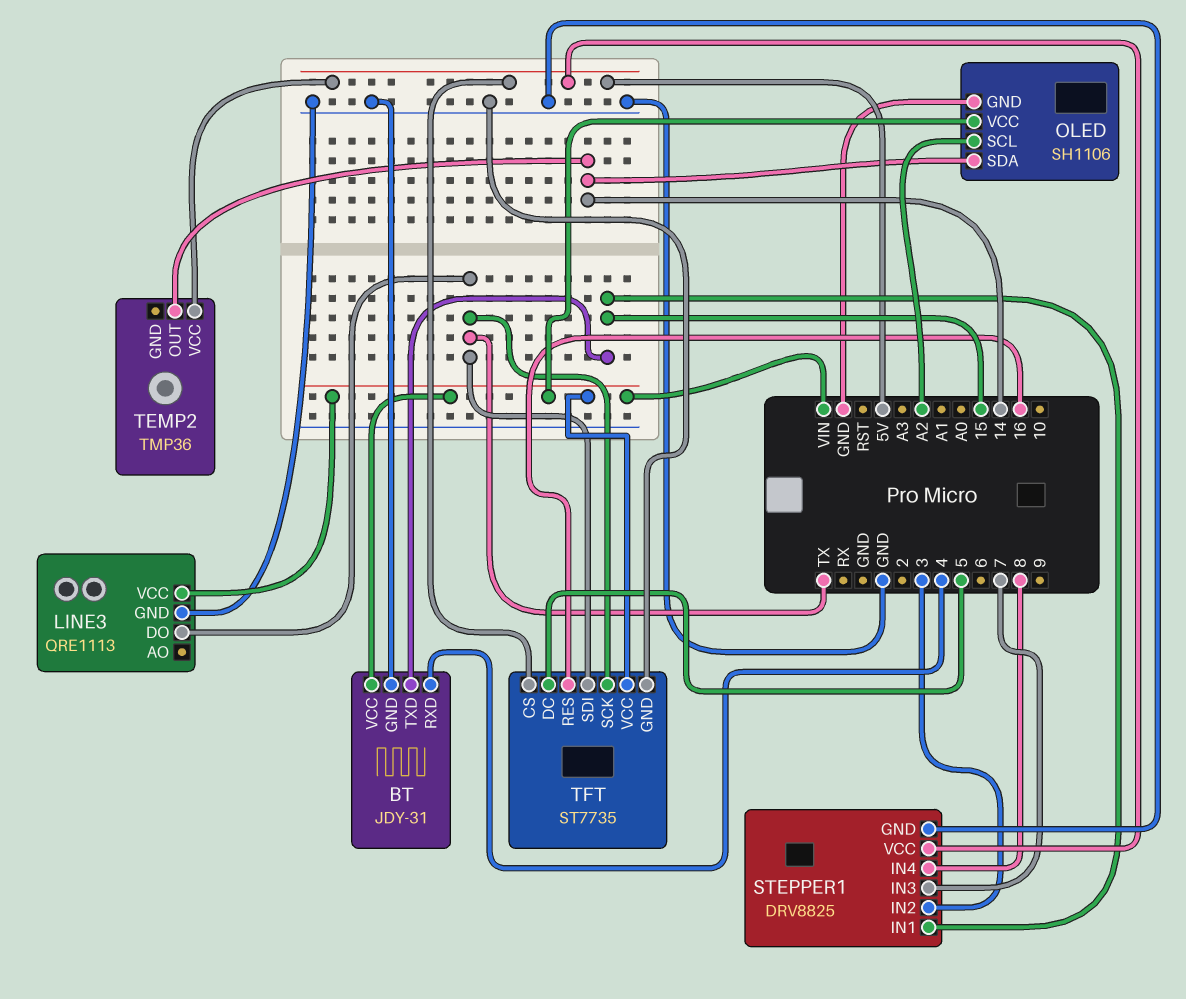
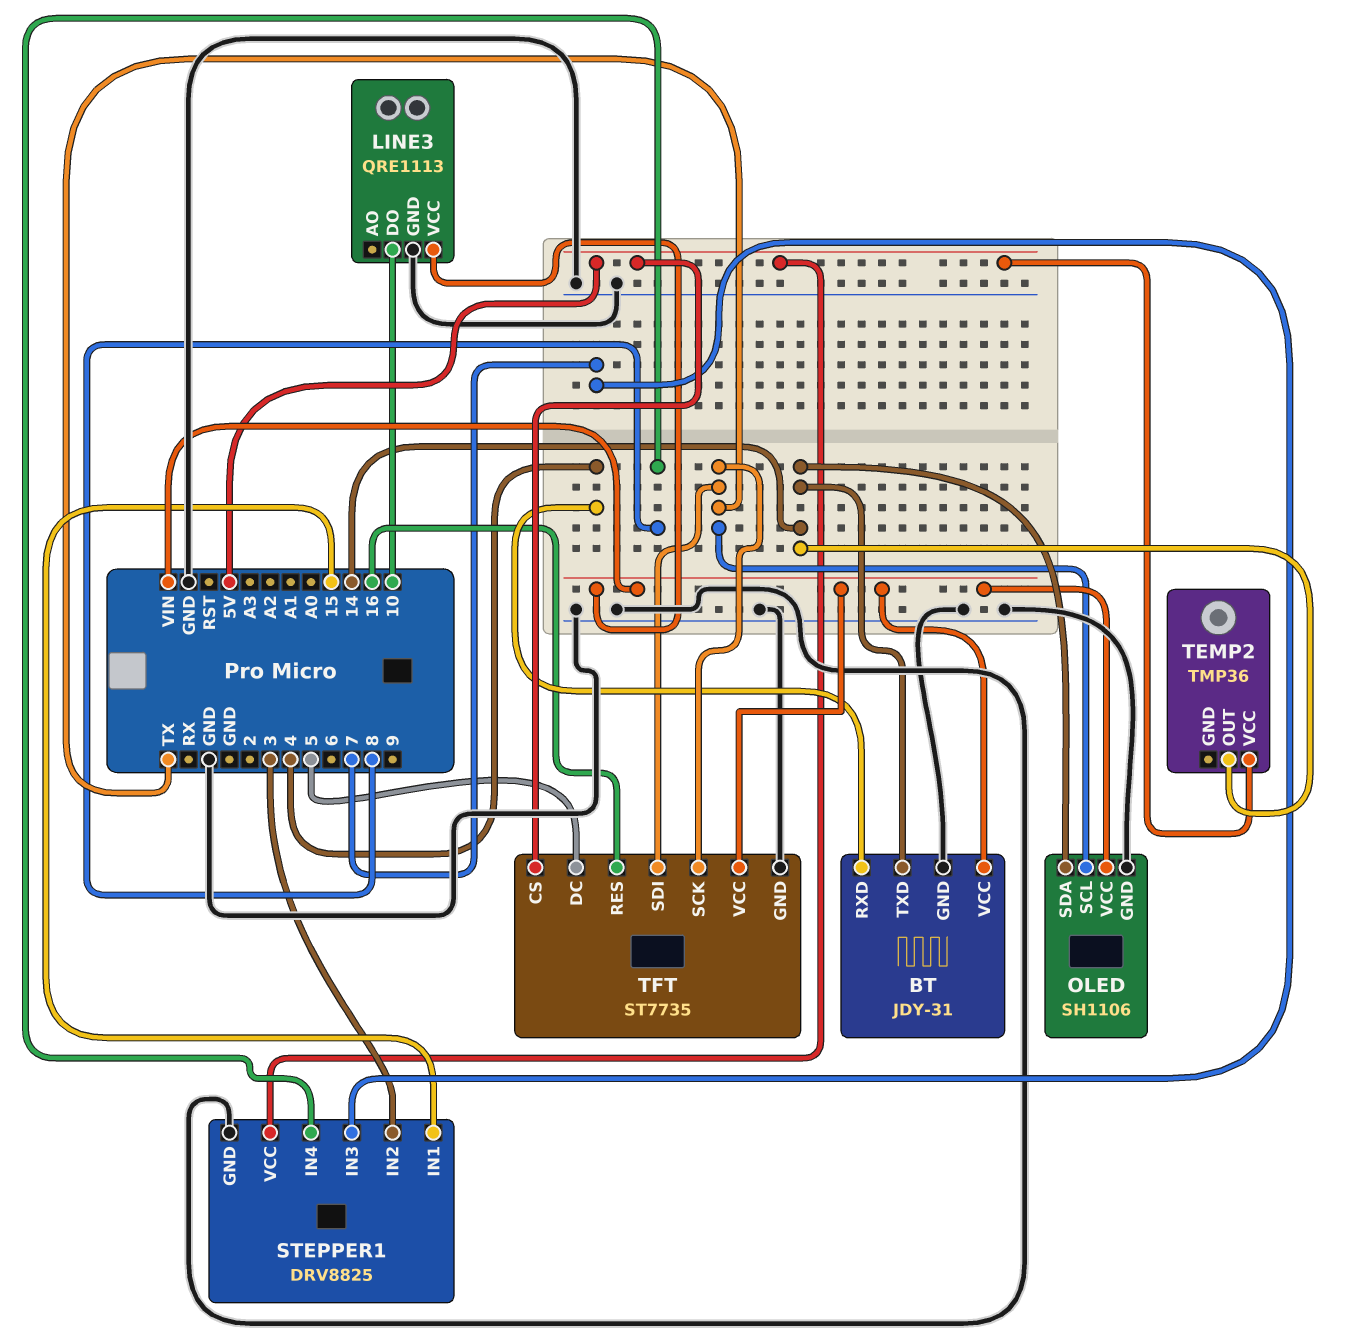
BT pin TXD: 15 -> 14
LINE3 pin DO: TX -> 10
OLED pin SCL: A2 -> TX

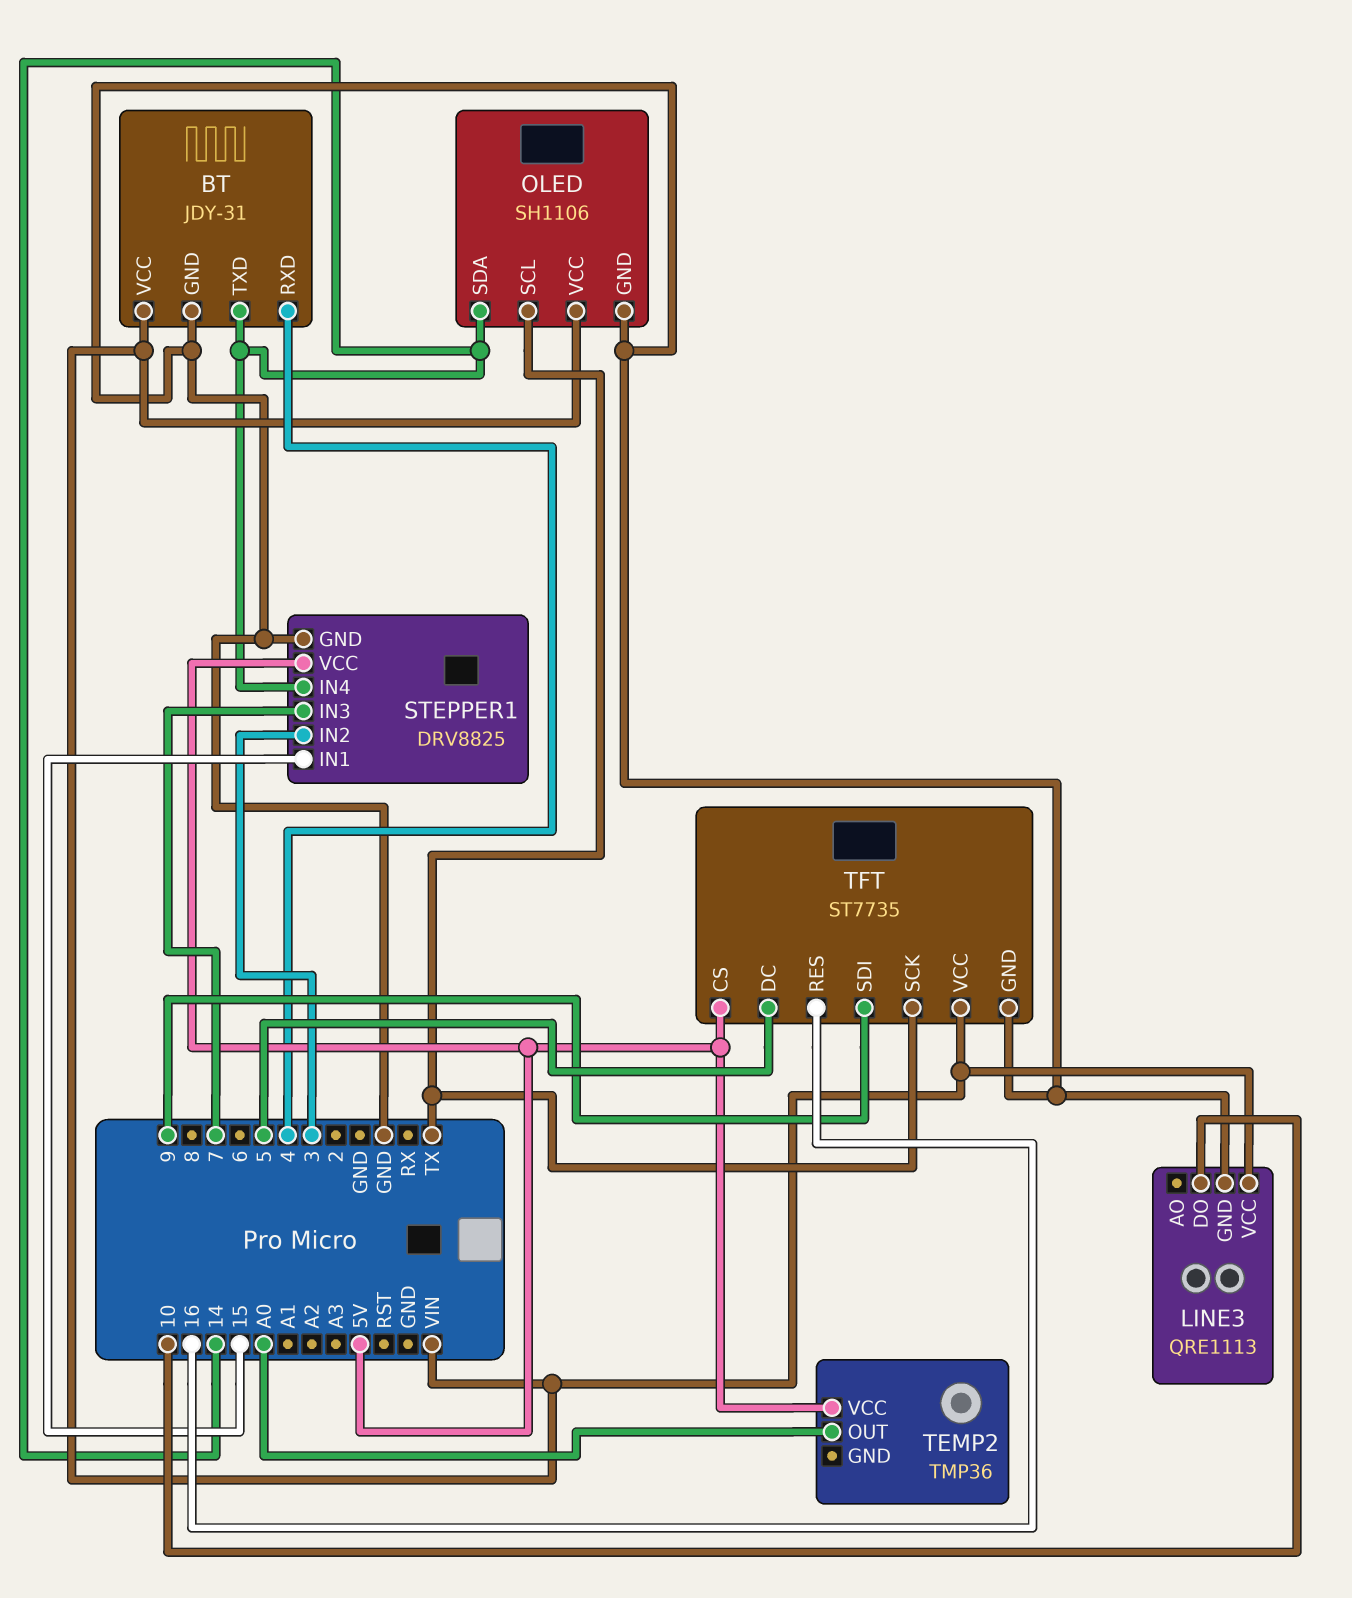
STEPPER1 pin IN4: 8 -> 14
TEMP2 pin OUT: 14 -> A0
TFT pin SDI: TX -> 9

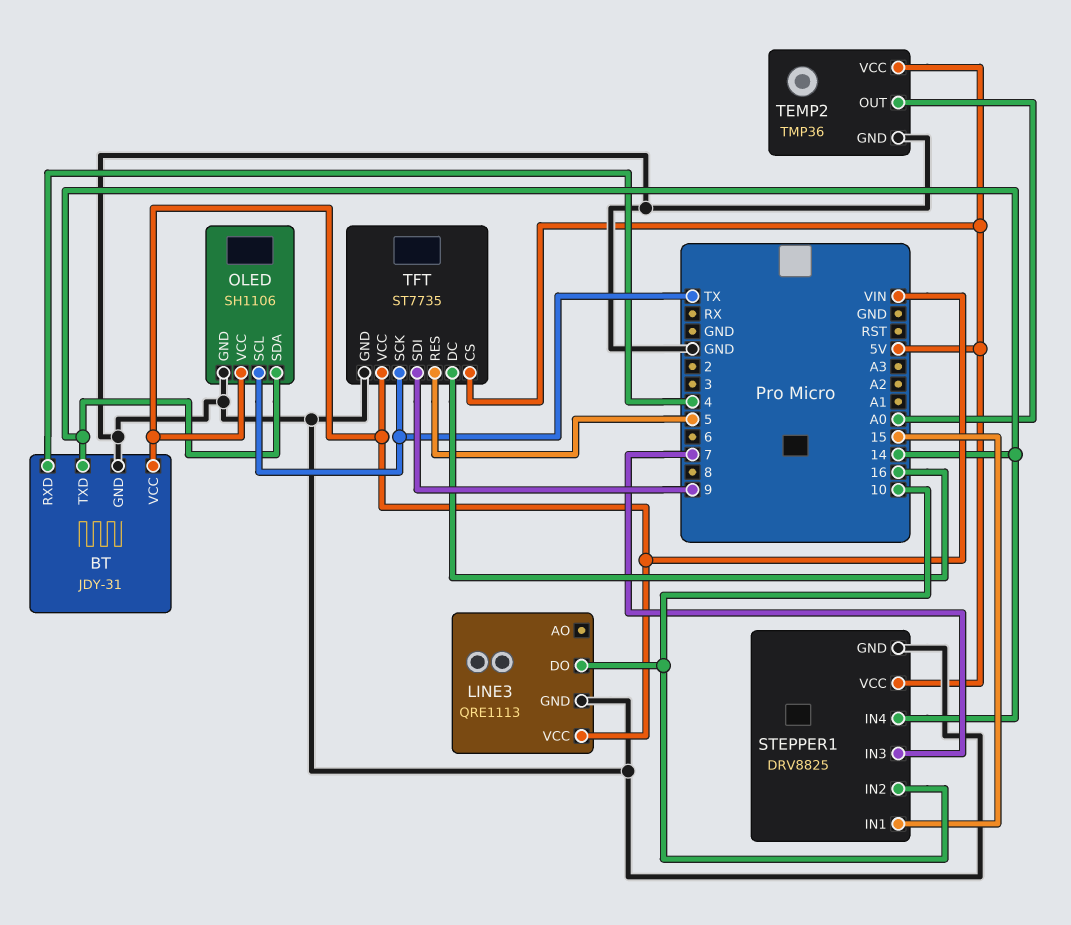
STEPPER1 pin IN2: 3 -> 10
TEMP2 pin GND: none -> GND
TFT pin DC: 5 -> 16
TFT pin RES: 16 -> 5

